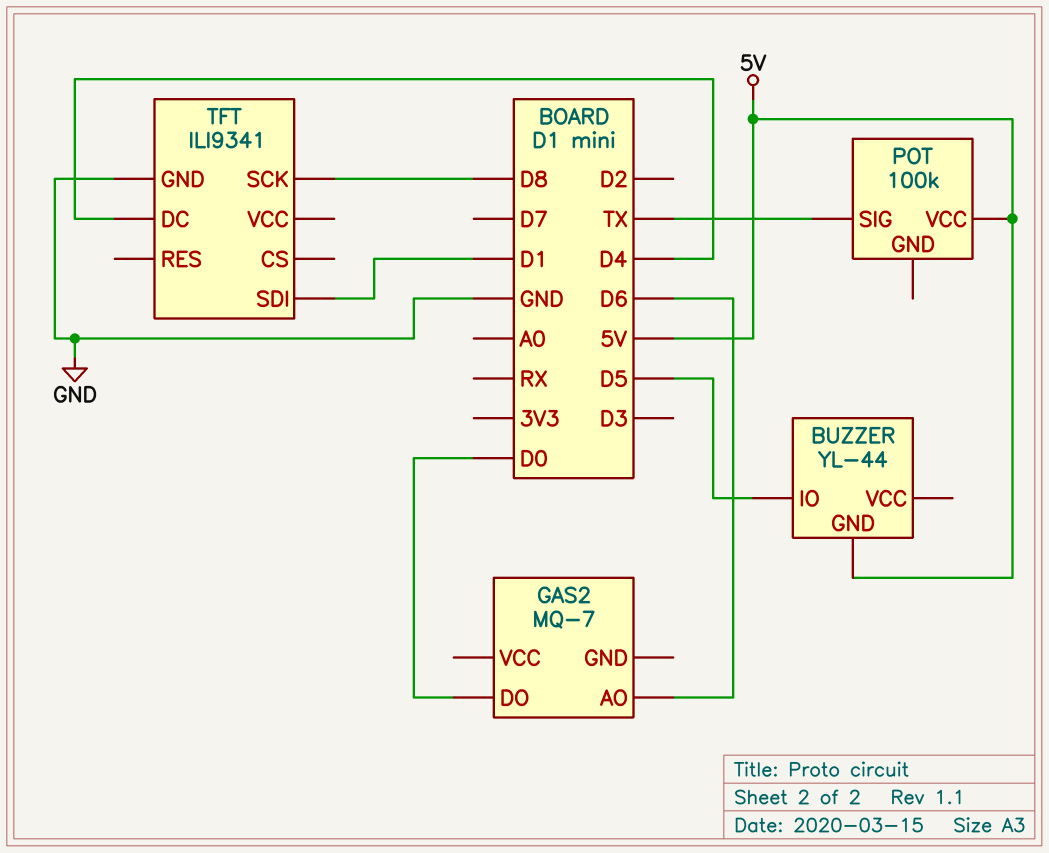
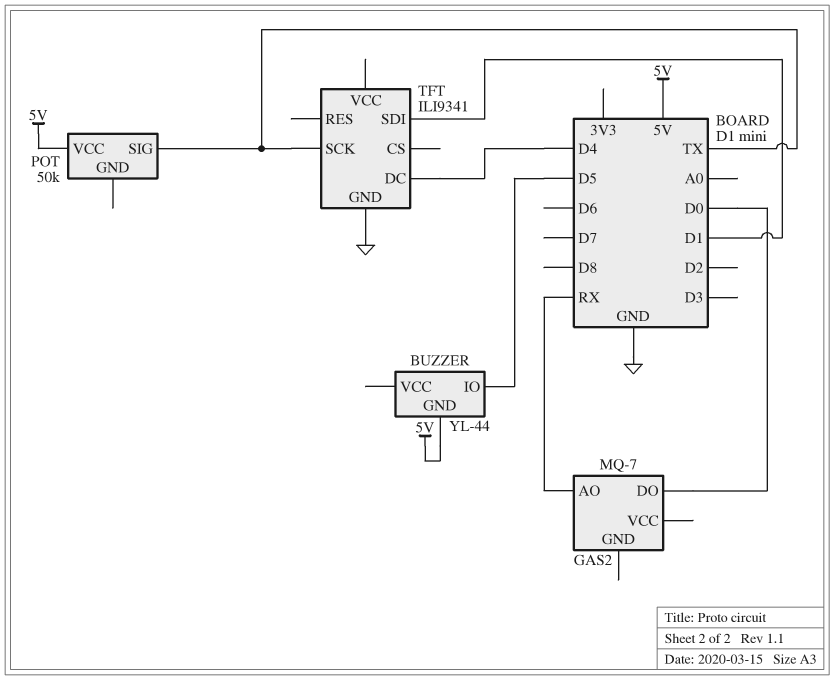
GAS2 pin AO: D6 -> RX
POT: 100k -> 50k
TFT pin SCK: D8 -> TX

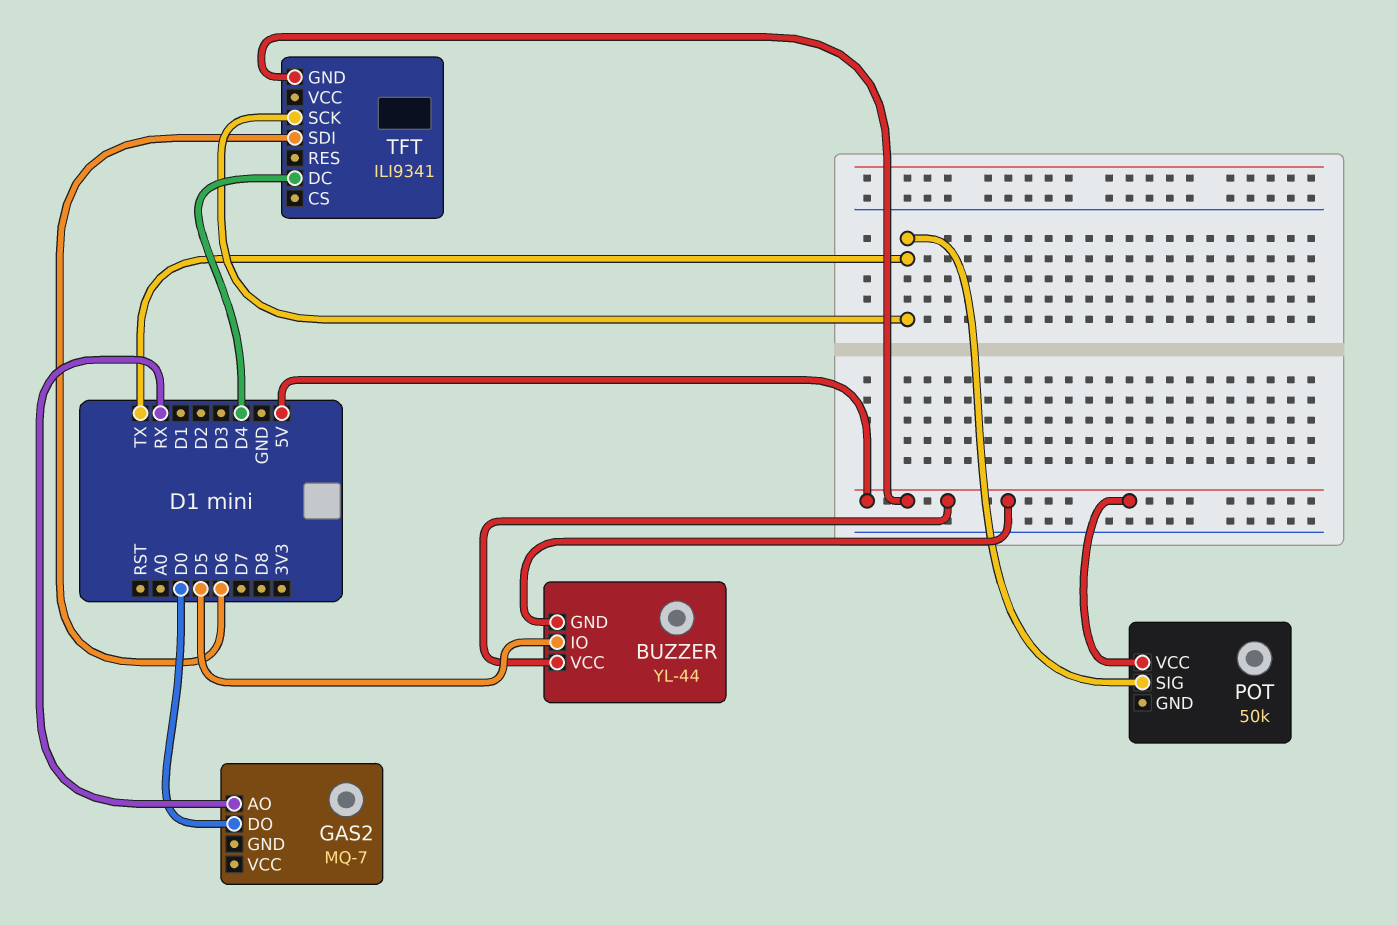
BUZZER pin VCC: none -> 5V
TFT pin GND: GND -> 5V
TFT pin SDI: D1 -> D6

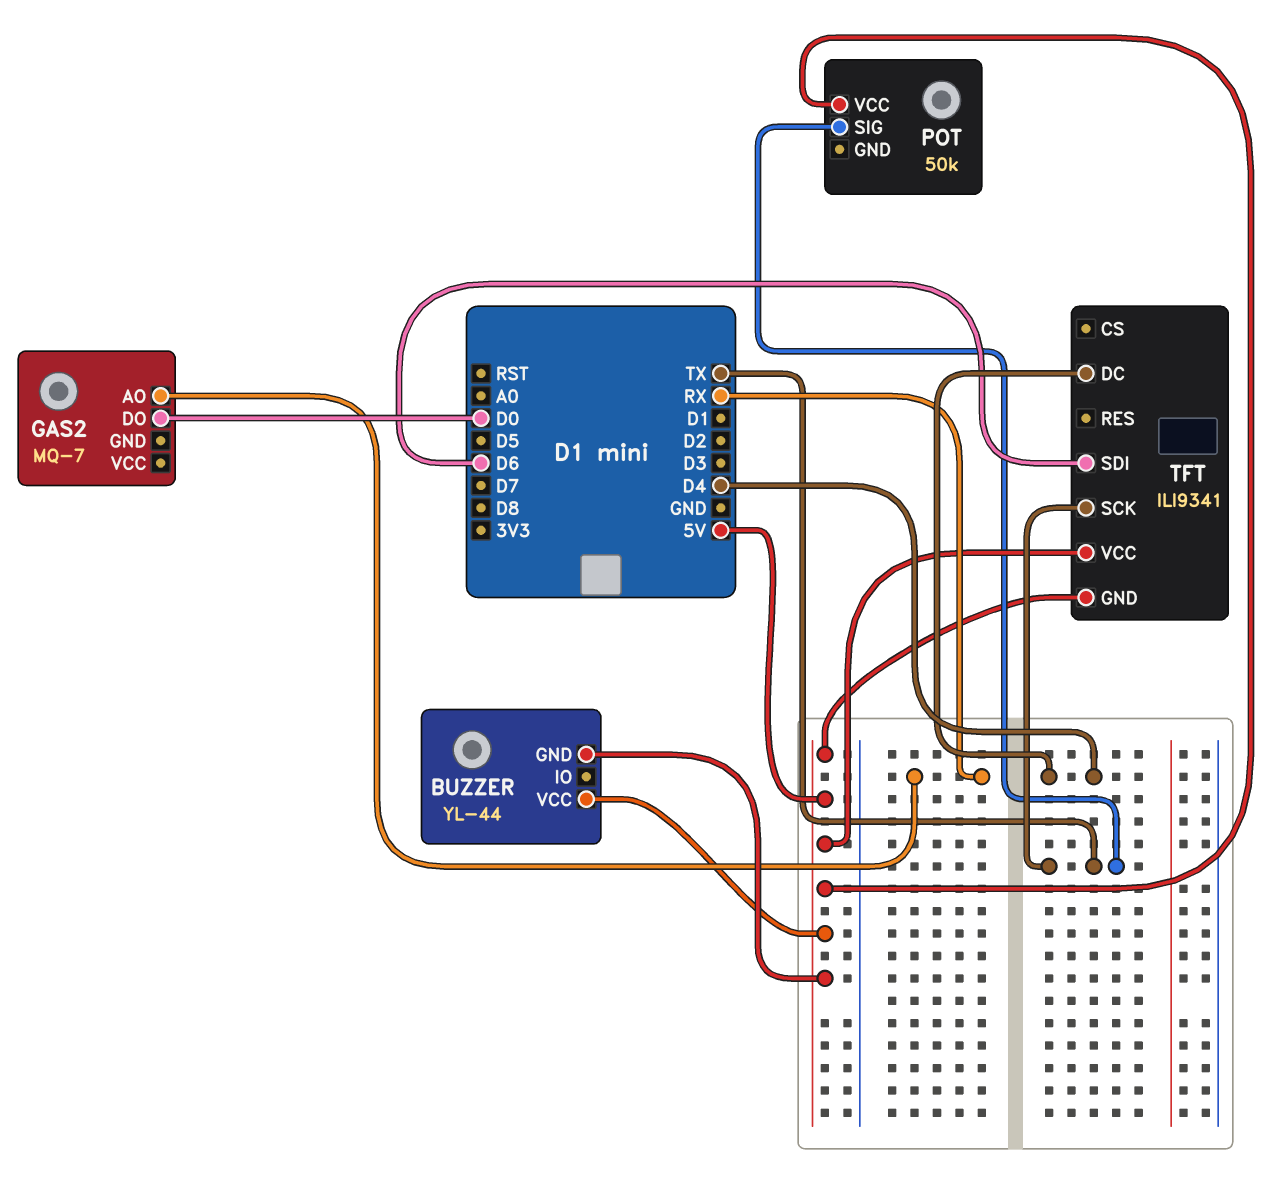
BUZZER pin IO: D5 -> none
TFT pin VCC: none -> 5V

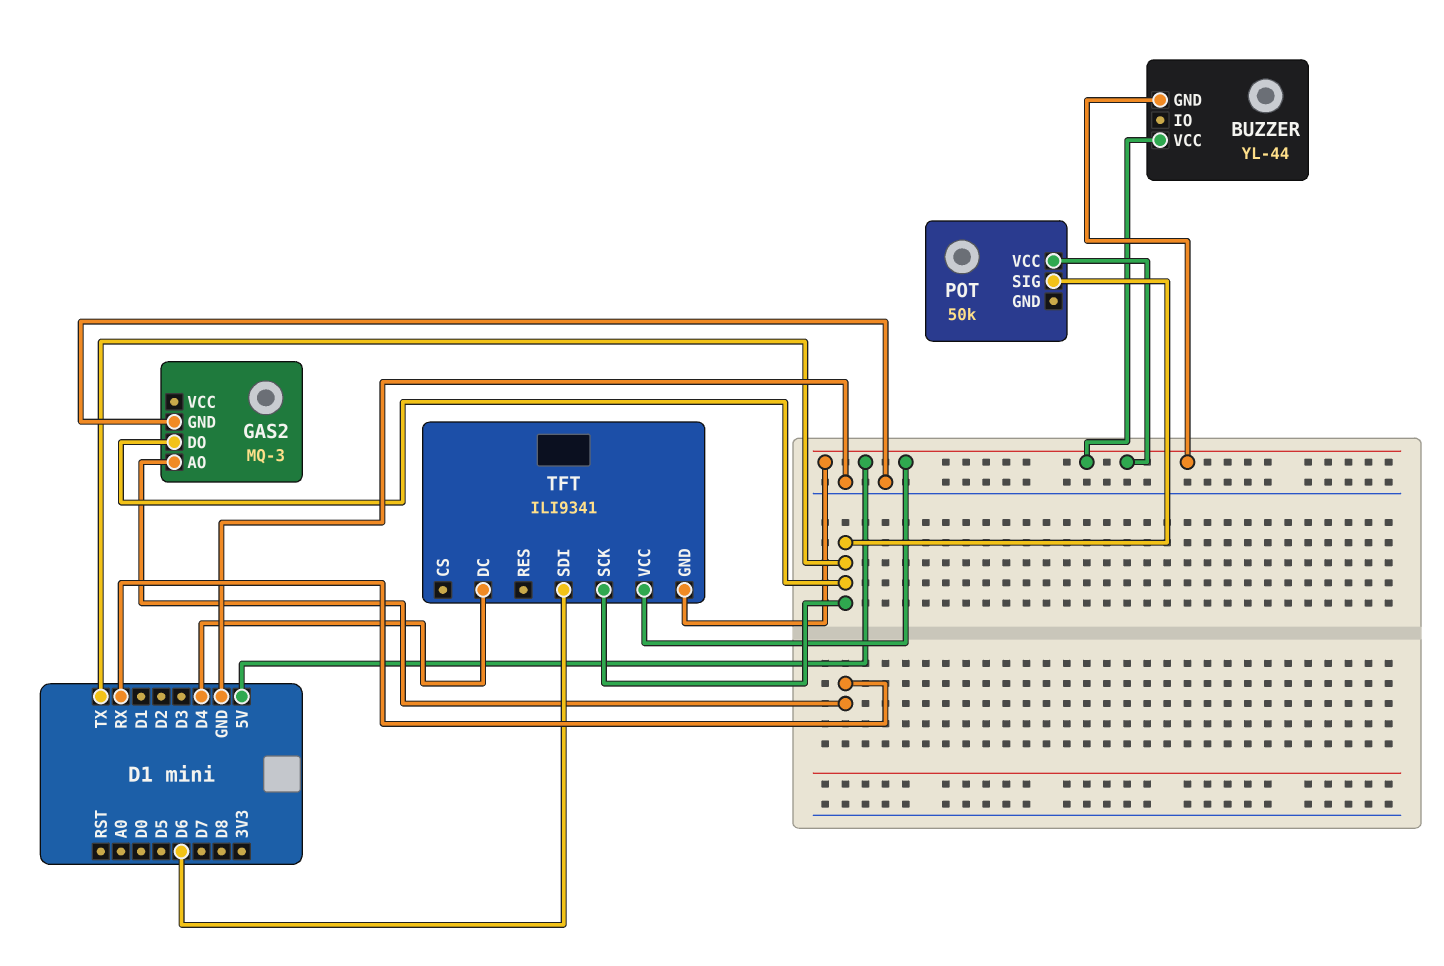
GAS2: MQ-7 -> MQ-3
GAS2 pin DO: D0 -> TX
GAS2 pin GND: none -> GND

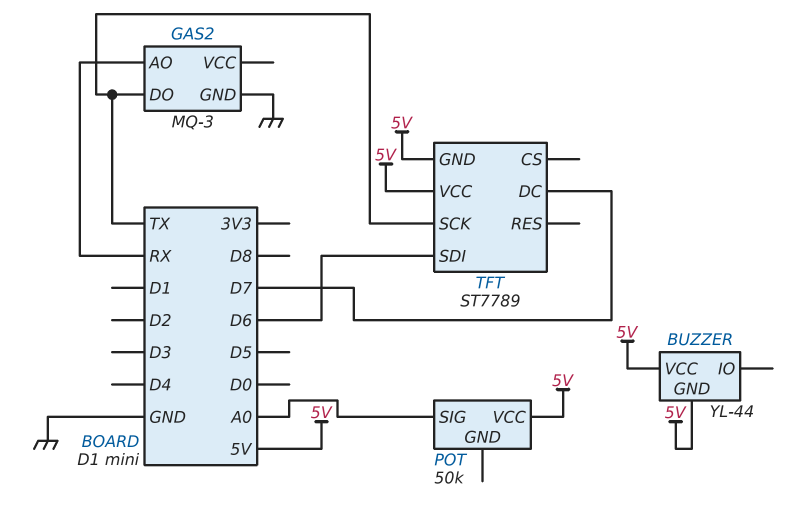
POT pin SIG: TX -> A0
TFT: ILI9341 -> ST7789
TFT pin DC: D4 -> D7

